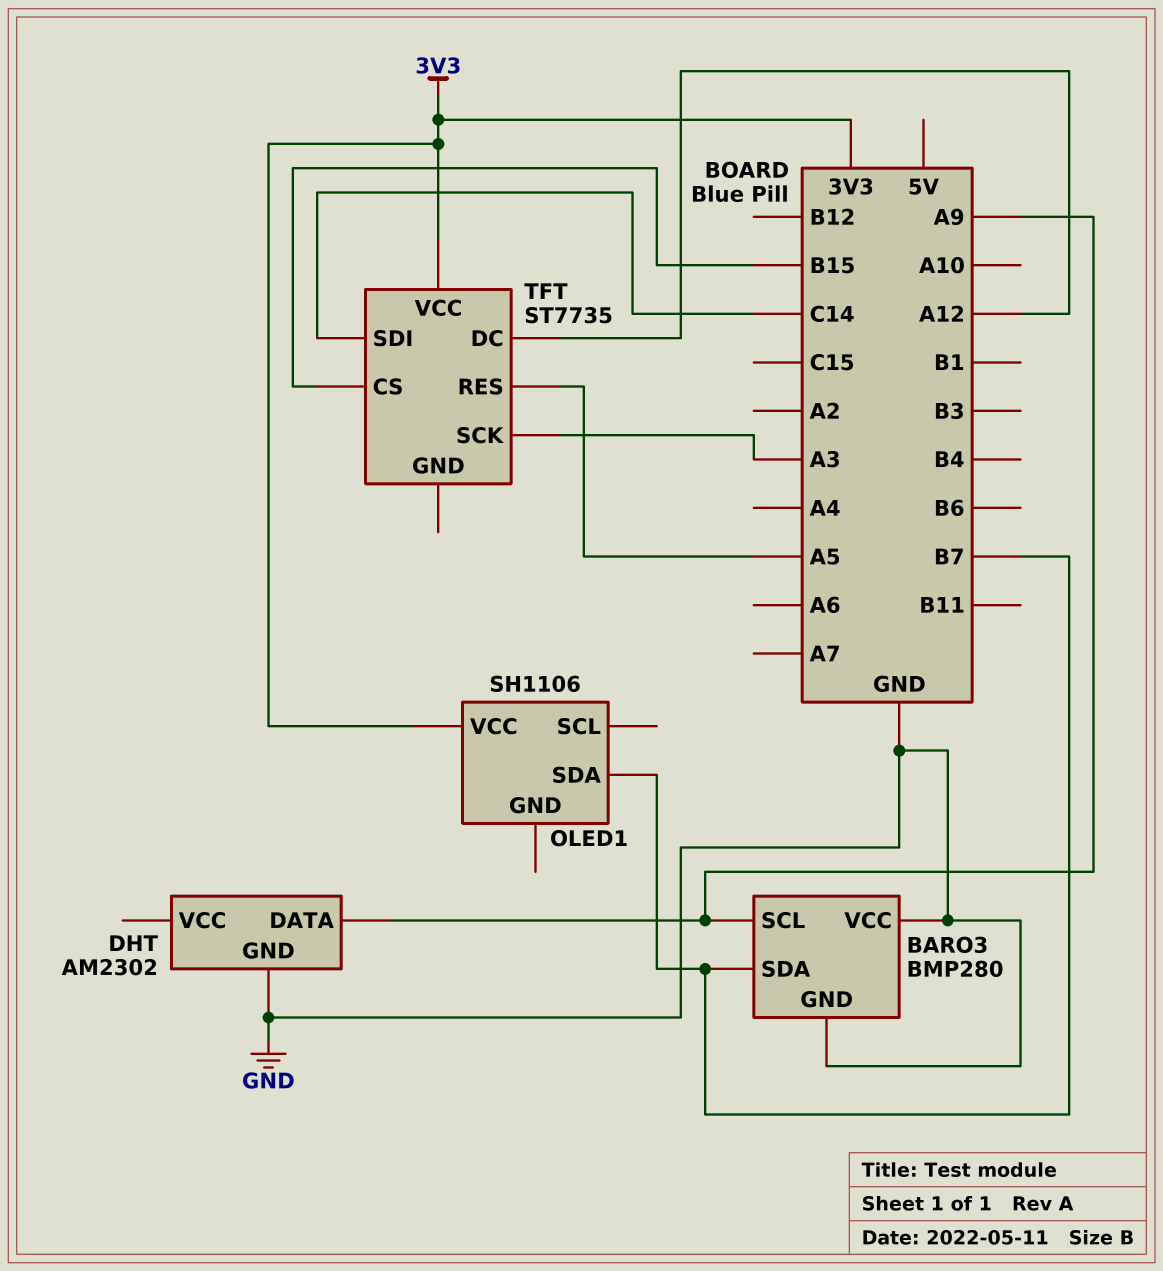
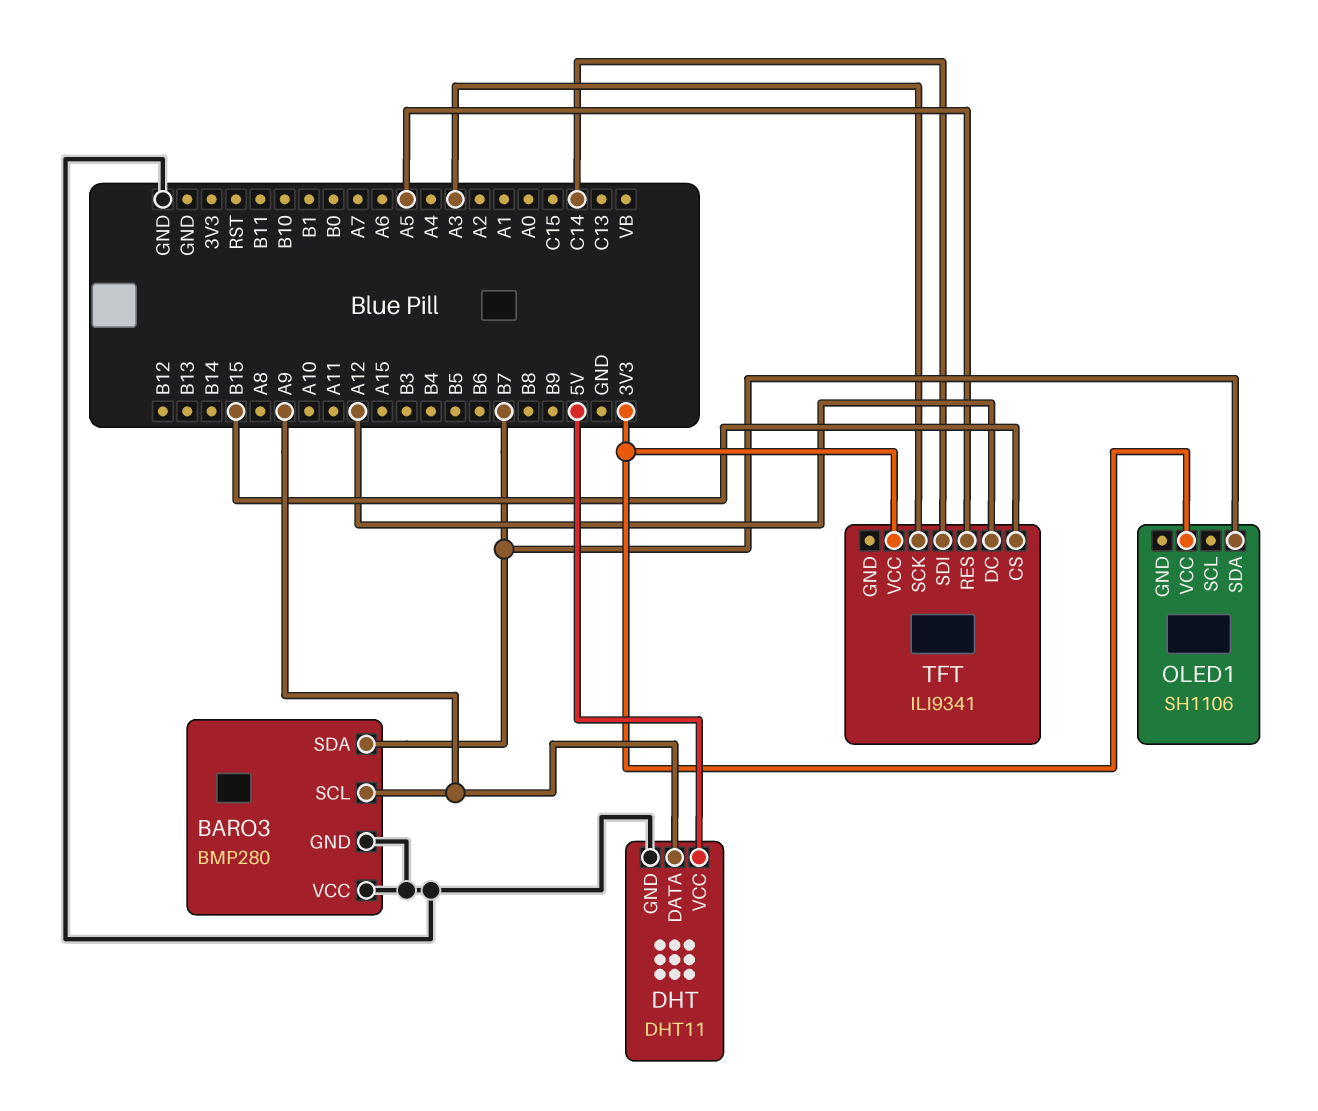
DHT: AM2302 -> DHT11
DHT pin VCC: none -> 5V
TFT: ST7735 -> ILI9341

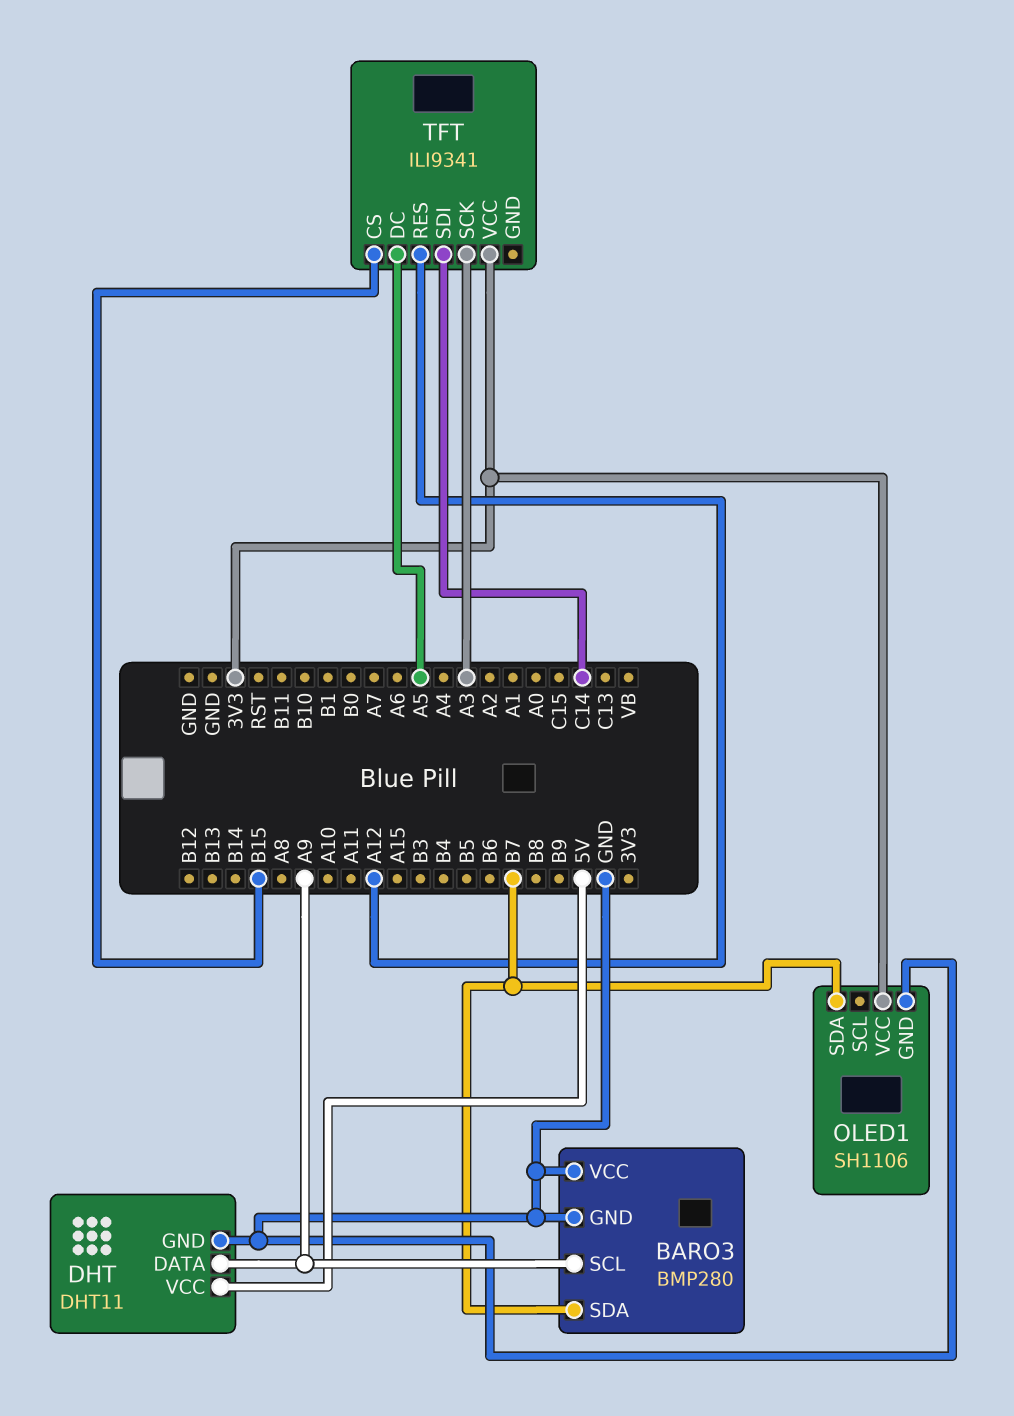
OLED1 pin GND: none -> GND
TFT pin DC: A12 -> A5
TFT pin RES: A5 -> A12

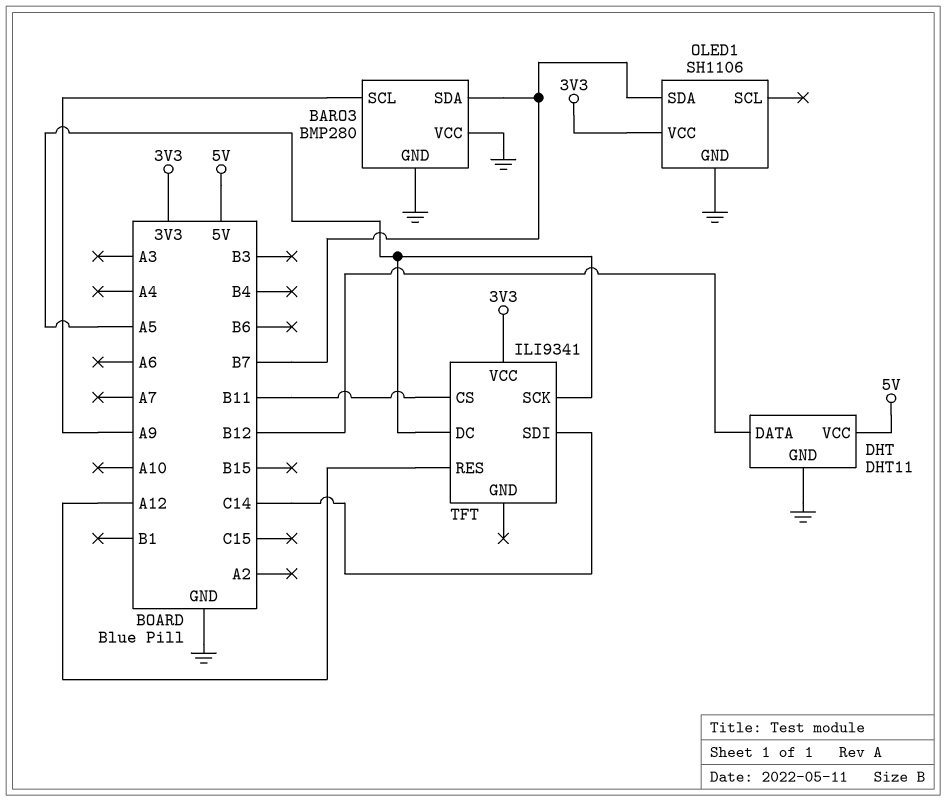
DHT pin DATA: A9 -> B12
TFT pin CS: B15 -> B11
TFT pin SCK: A3 -> A5

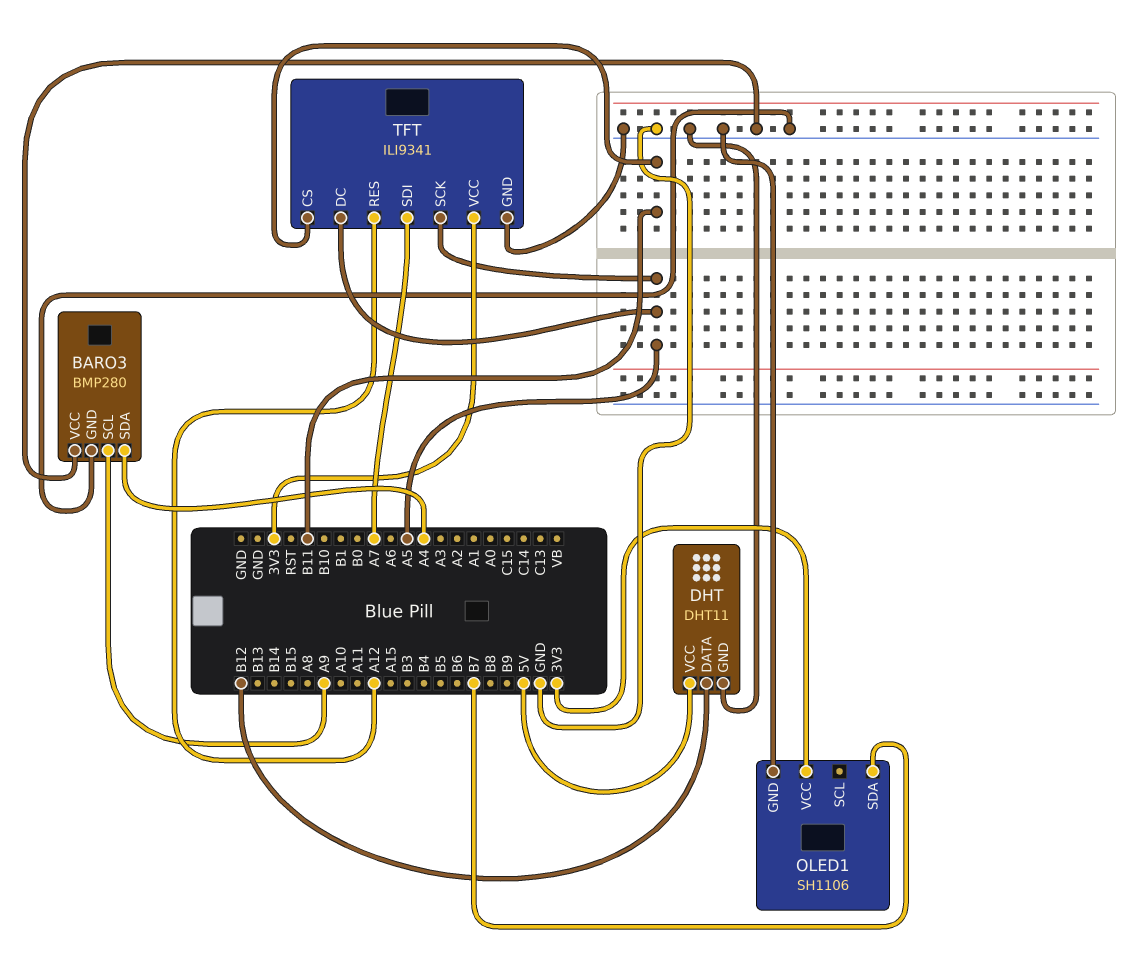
BARO3 pin SDA: B7 -> A4
TFT pin GND: none -> GND
TFT pin SDI: C14 -> A7

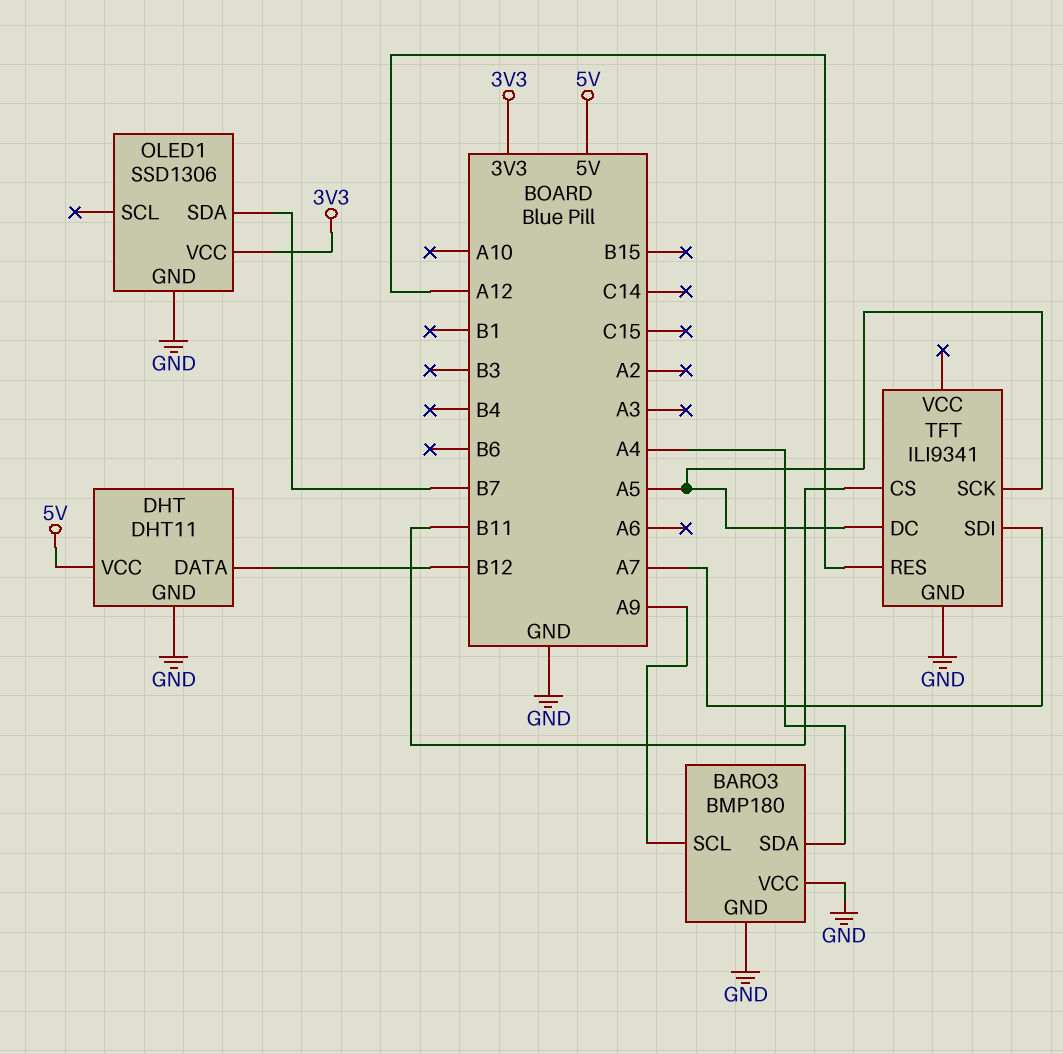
BARO3: BMP280 -> BMP180
OLED1: SH1106 -> SSD1306
TFT pin VCC: 3V3 -> none

